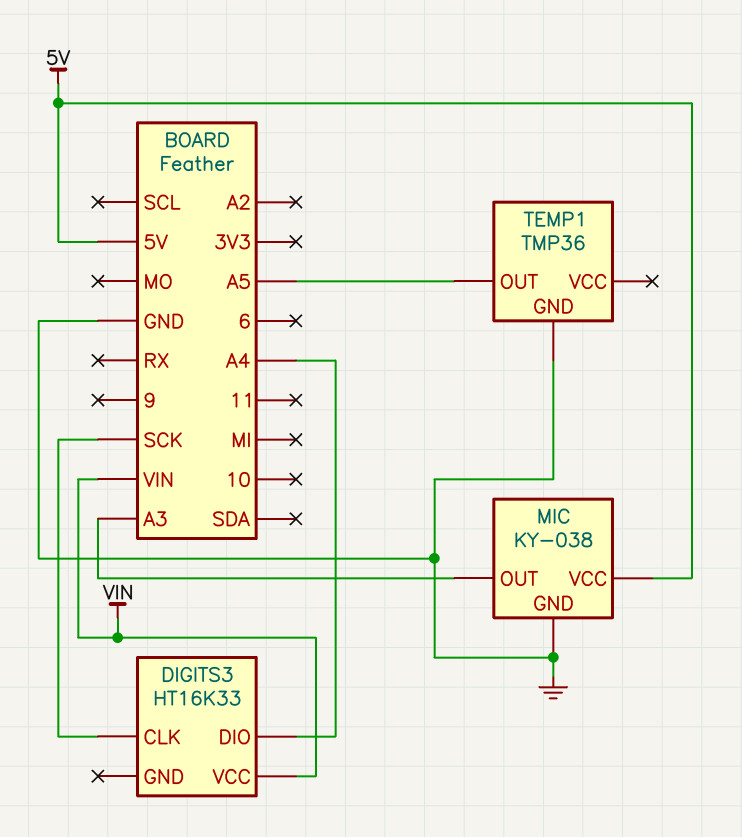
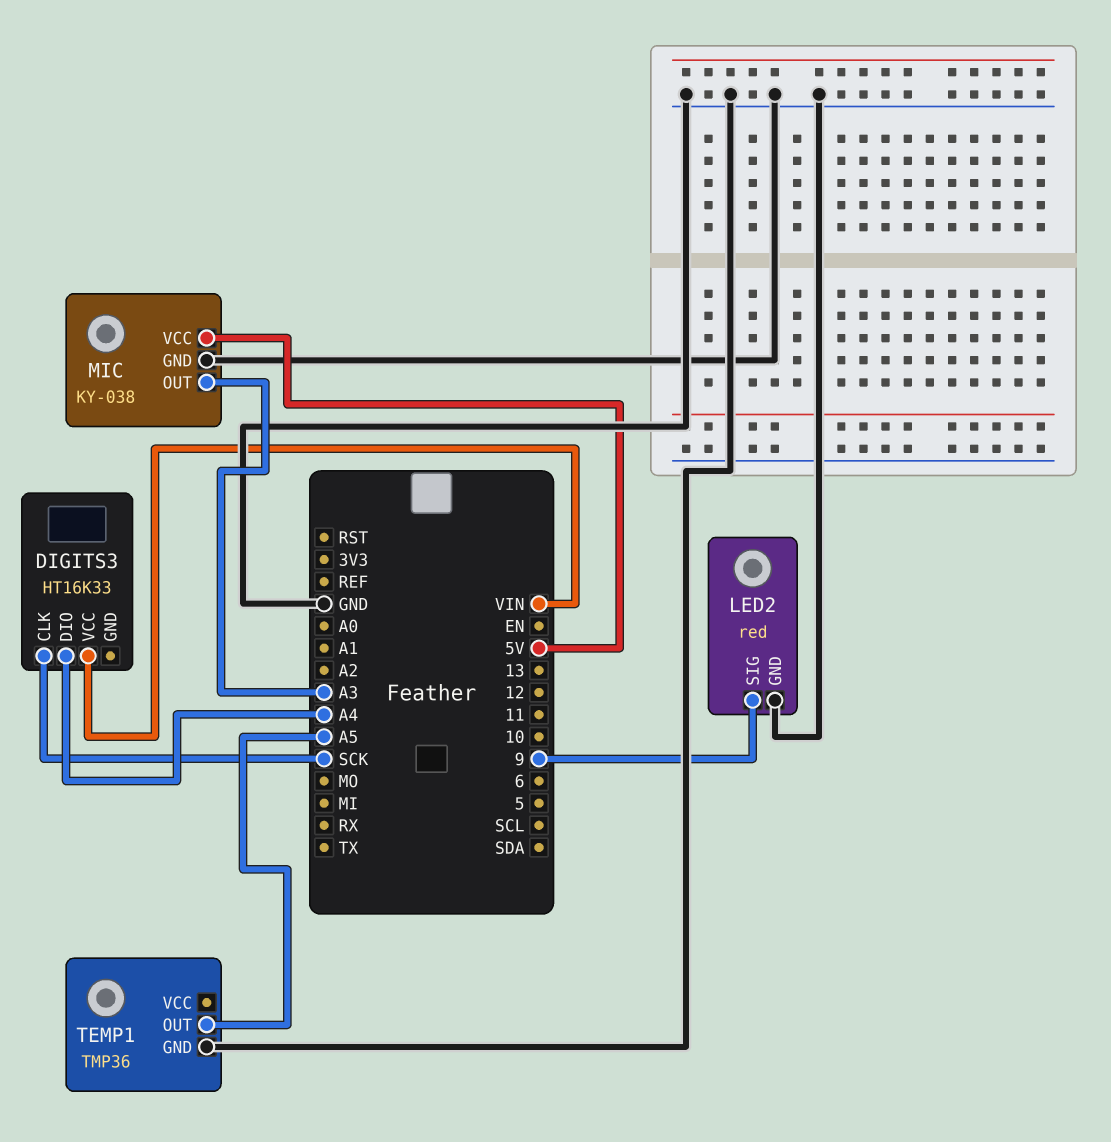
LED2: none -> red
LED2 pin GND: none -> GND
LED2 pin SIG: none -> 9

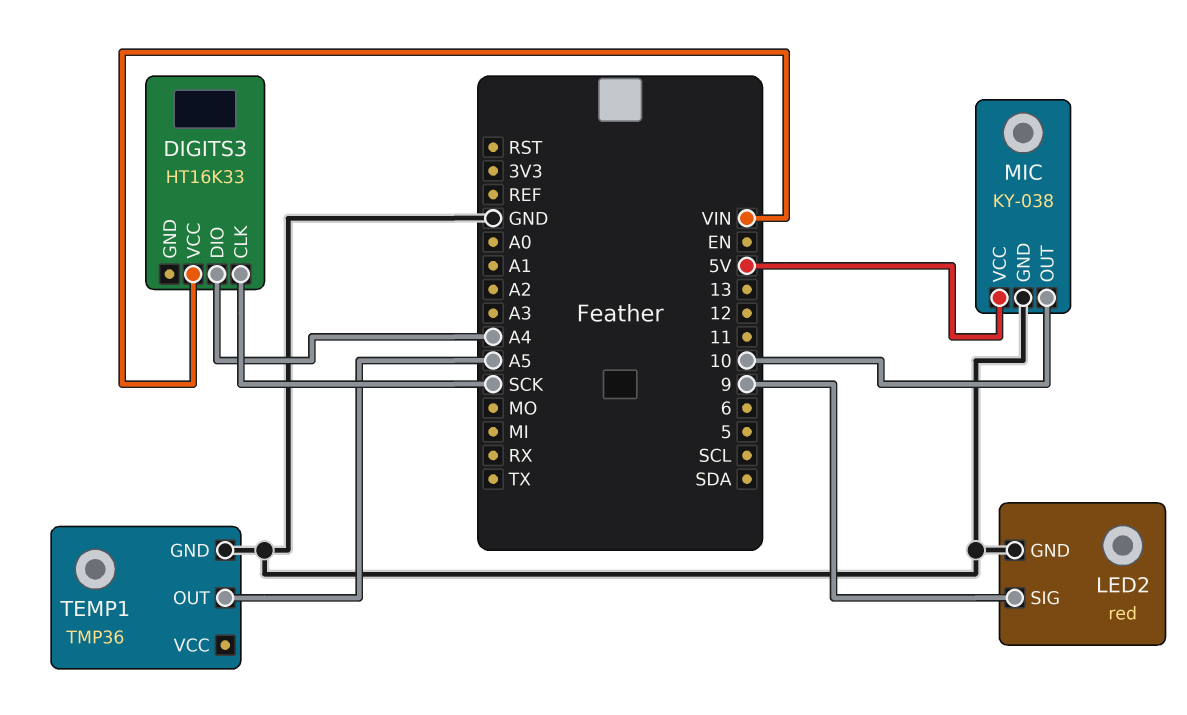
MIC pin OUT: A3 -> 10

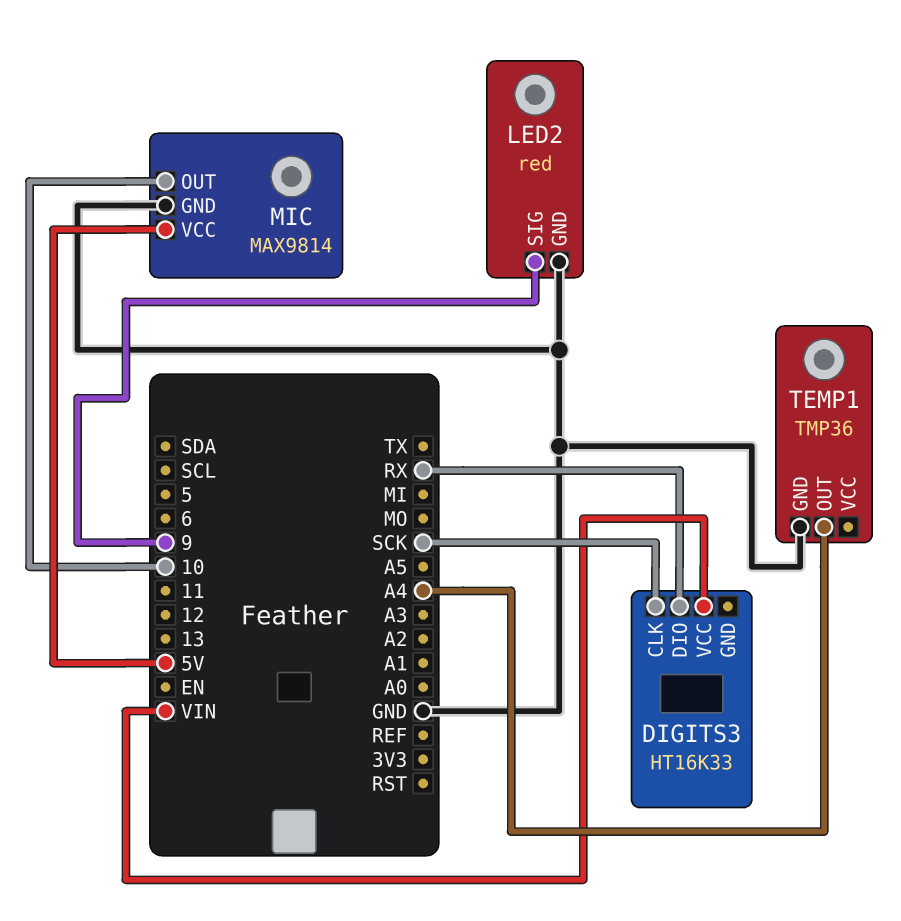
DIGITS3 pin DIO: A4 -> RX
MIC: KY-038 -> MAX9814
TEMP1 pin OUT: A5 -> A4

